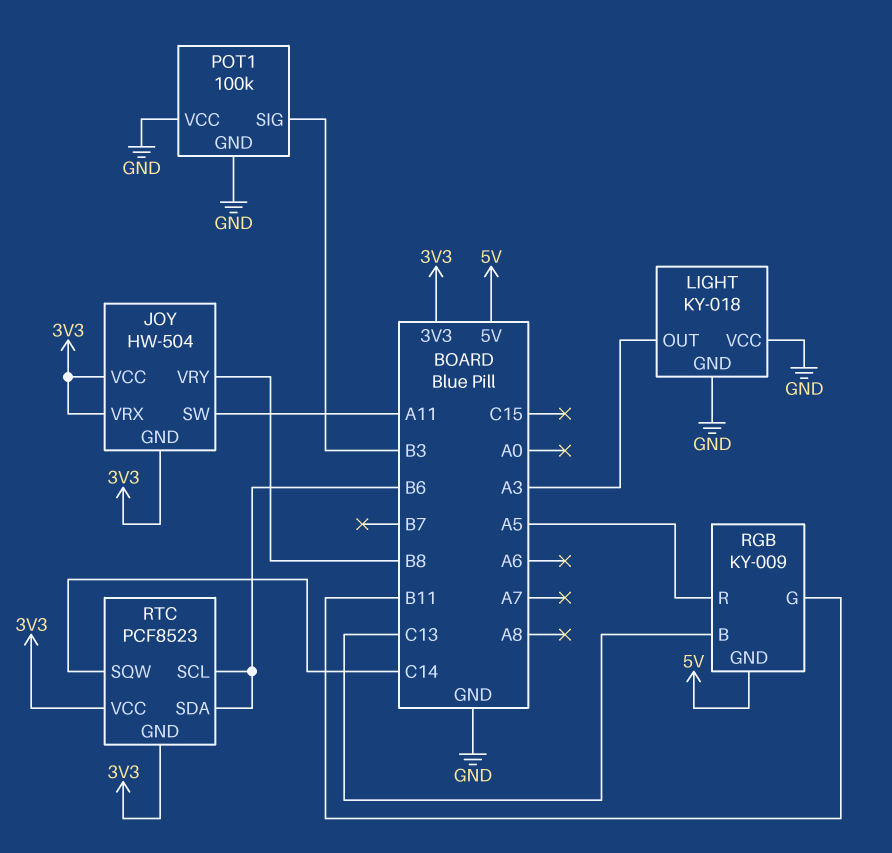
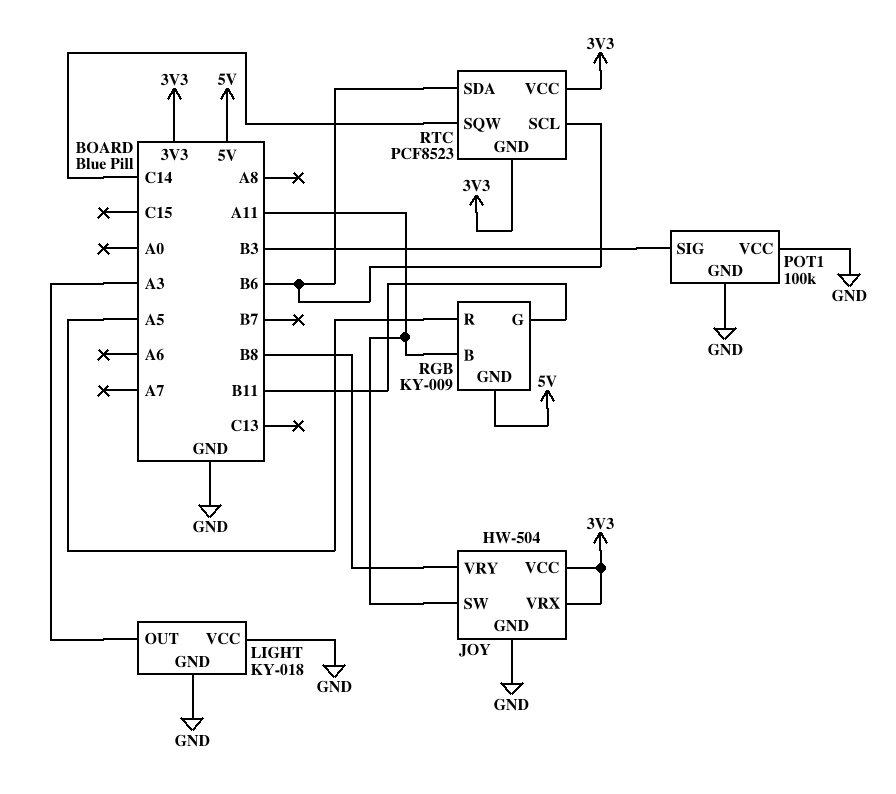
JOY pin GND: 3V3 -> GND
RGB pin B: C13 -> A11

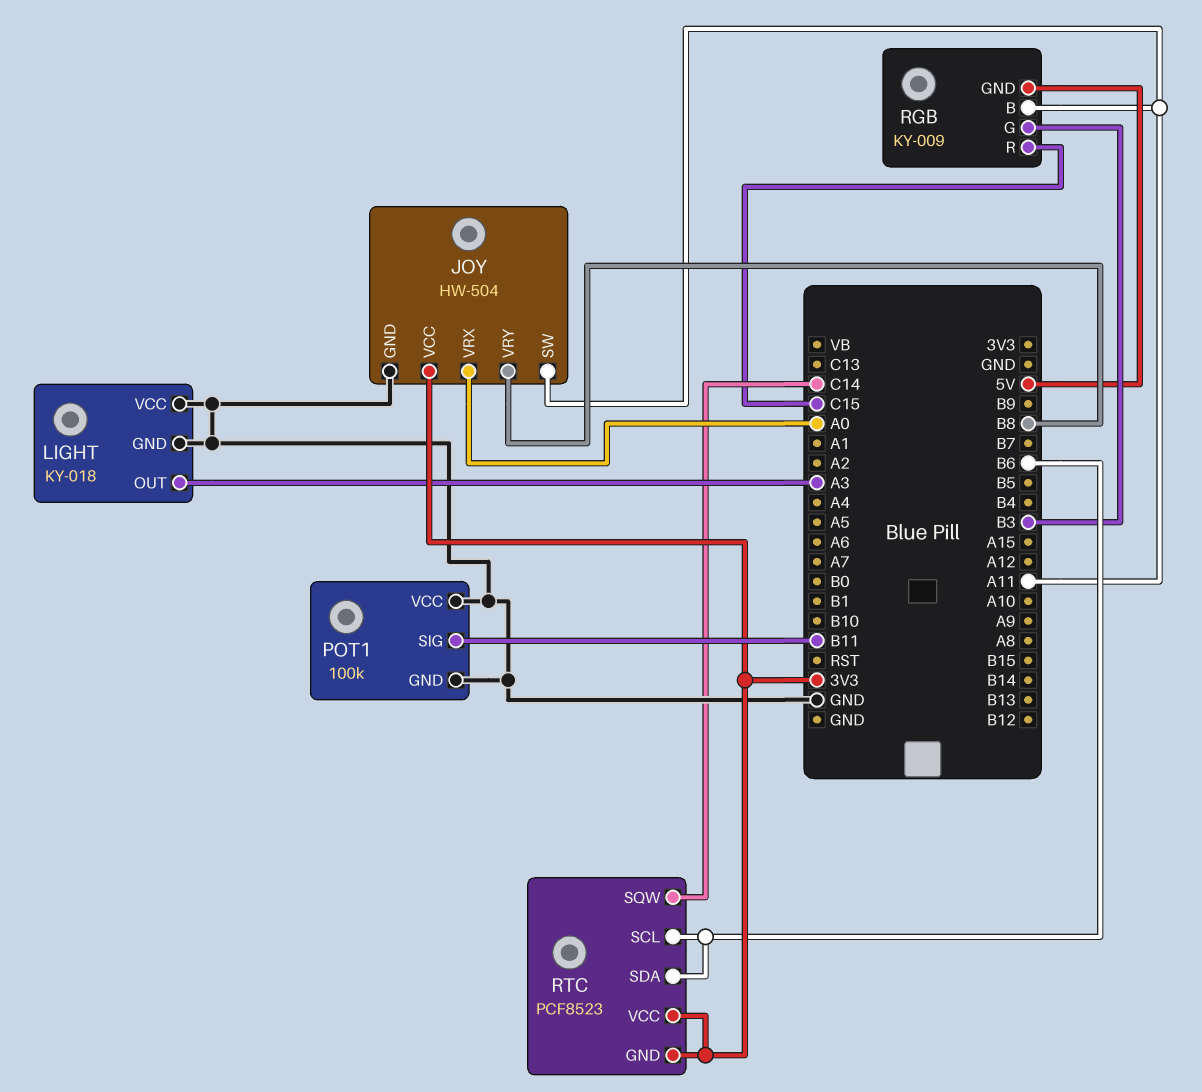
JOY pin VRX: 3V3 -> A0
POT1 pin SIG: B3 -> B11
RGB pin G: B11 -> B3
RGB pin R: A5 -> C15

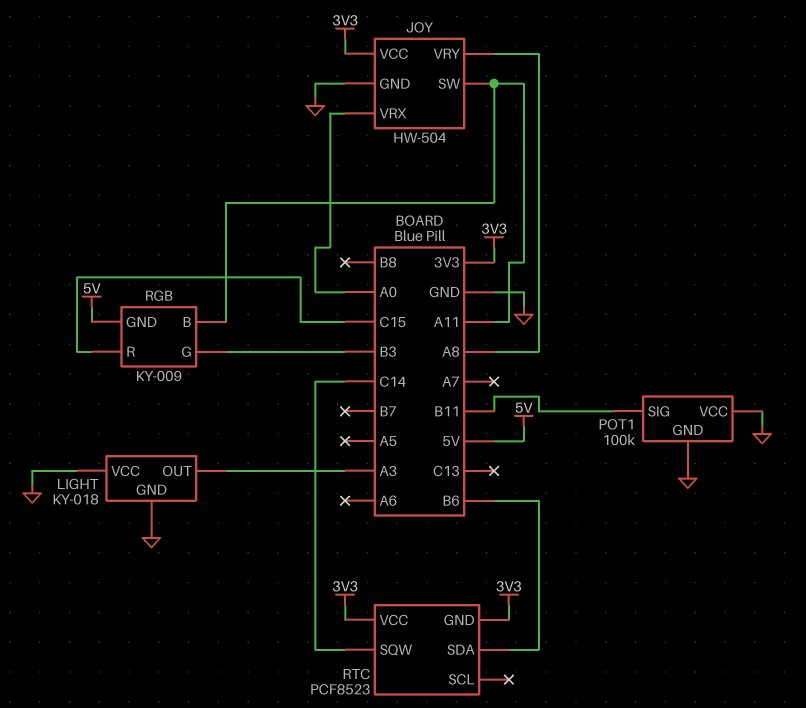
JOY pin VRY: B8 -> A8
RTC pin SCL: B6 -> none

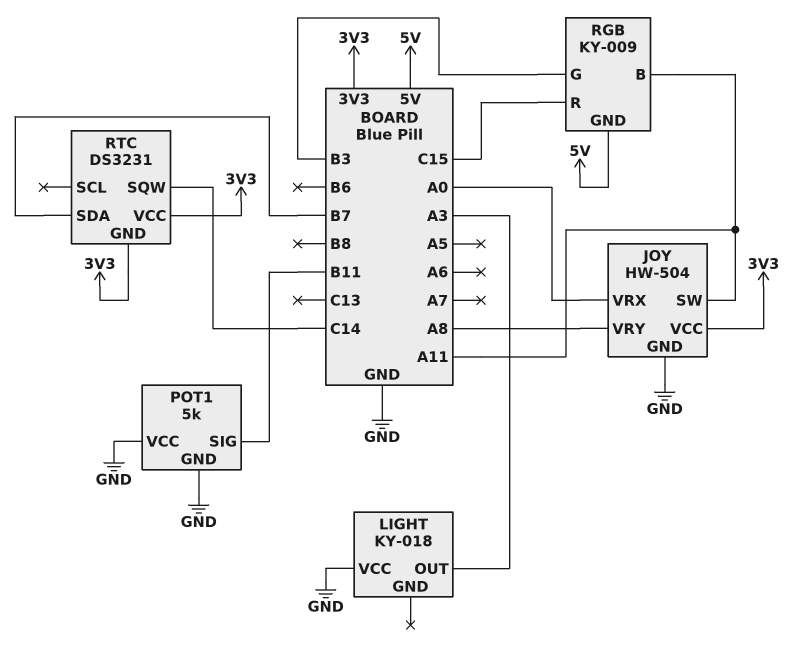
LIGHT pin GND: GND -> none
POT1: 100k -> 5k
RTC: PCF8523 -> DS3231
RTC pin SDA: B6 -> B7

